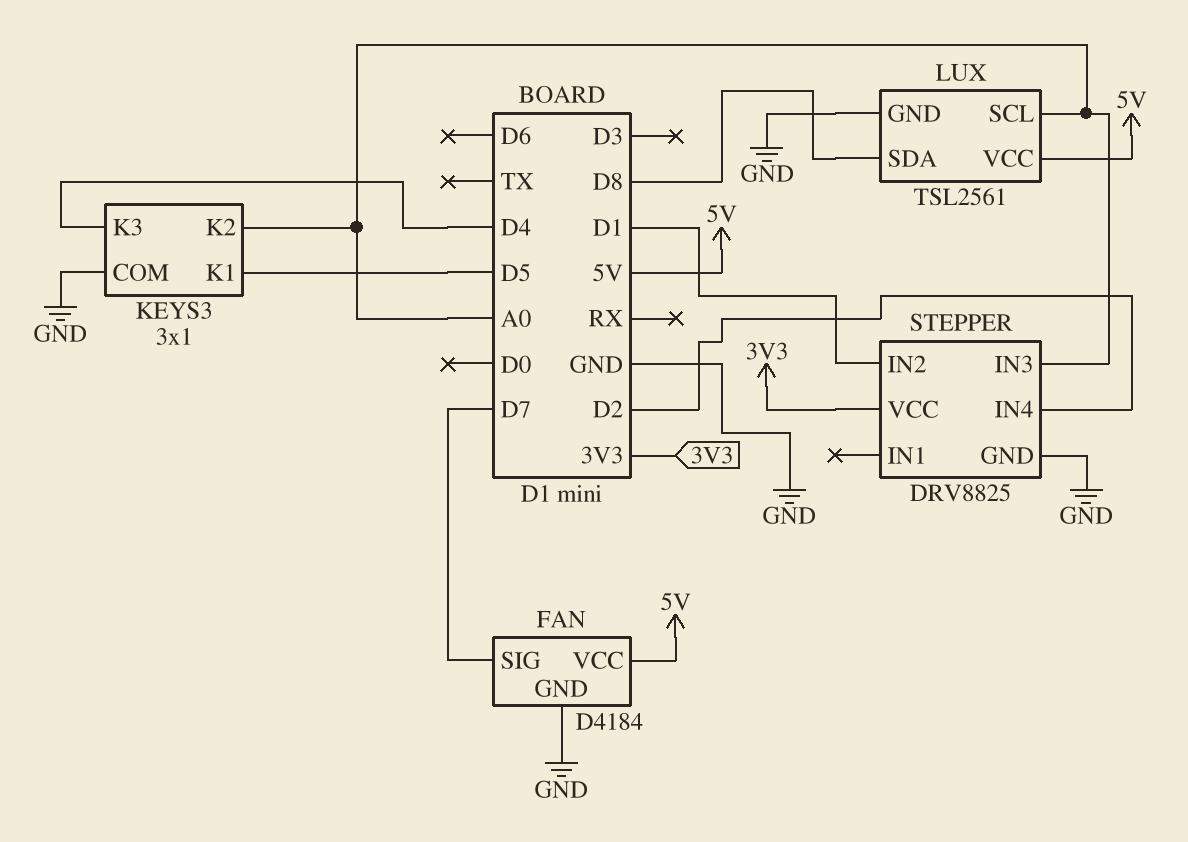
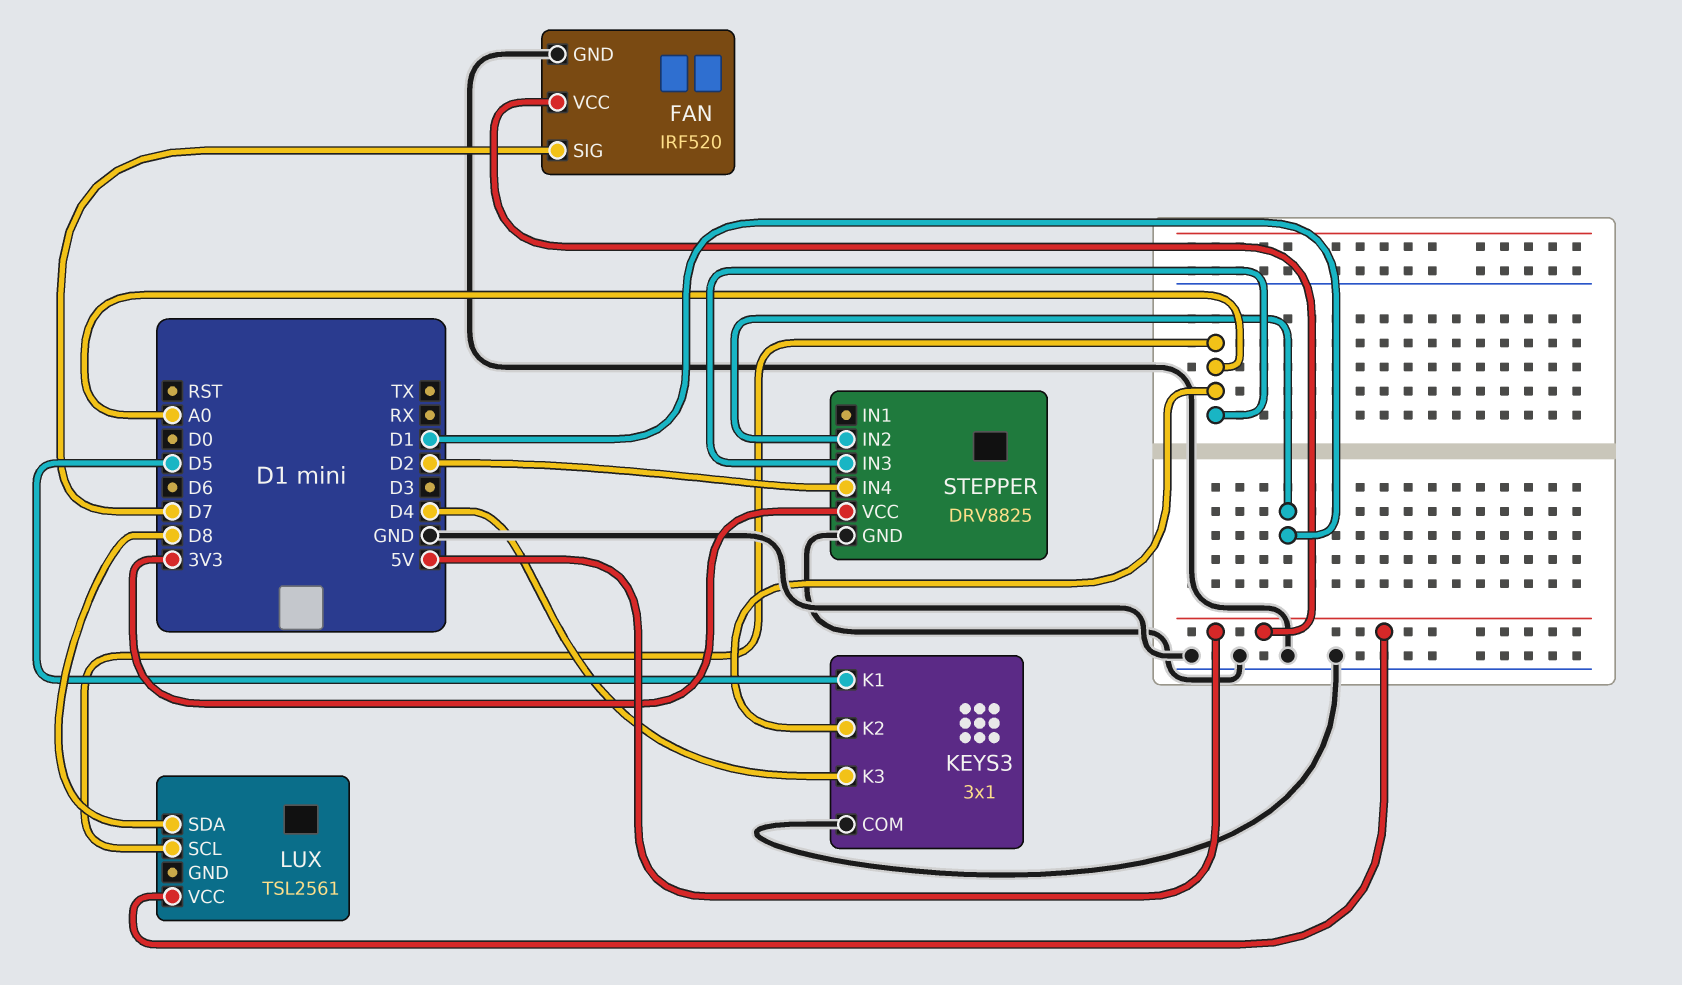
FAN: D4184 -> IRF520
LUX pin GND: GND -> none

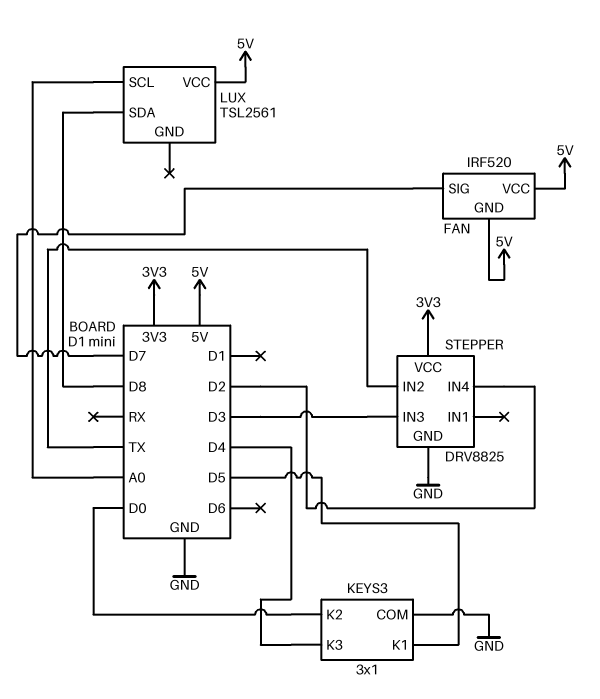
FAN pin GND: GND -> 5V
KEYS3 pin K2: A0 -> D0
STEPPER pin IN2: D1 -> TX
STEPPER pin IN3: A0 -> D3

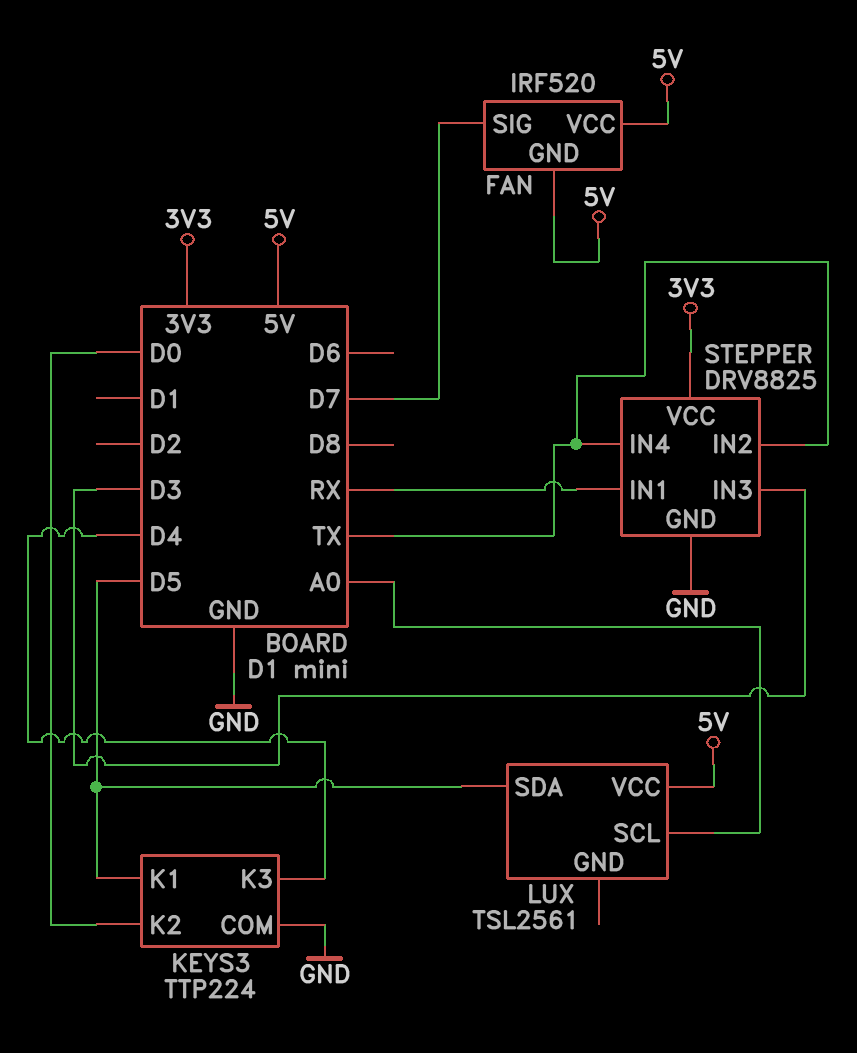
KEYS3: 3x1 -> TTP224
LUX pin SDA: D8 -> D5
STEPPER pin IN1: none -> RX
STEPPER pin IN4: D2 -> TX

